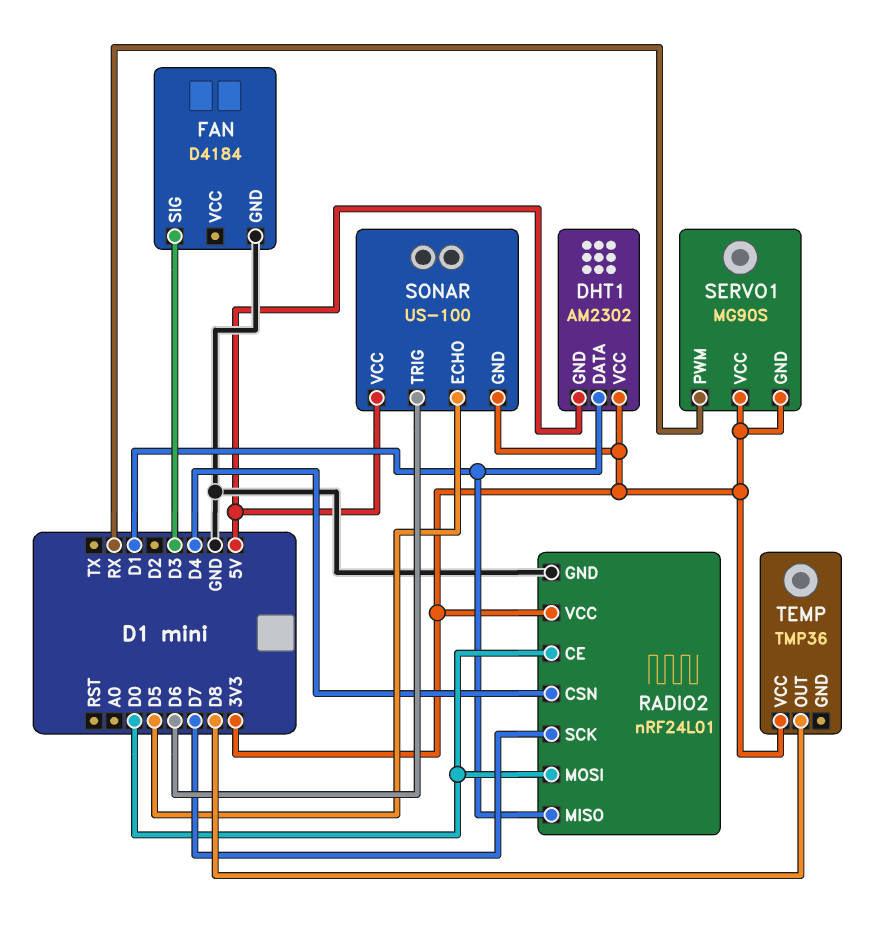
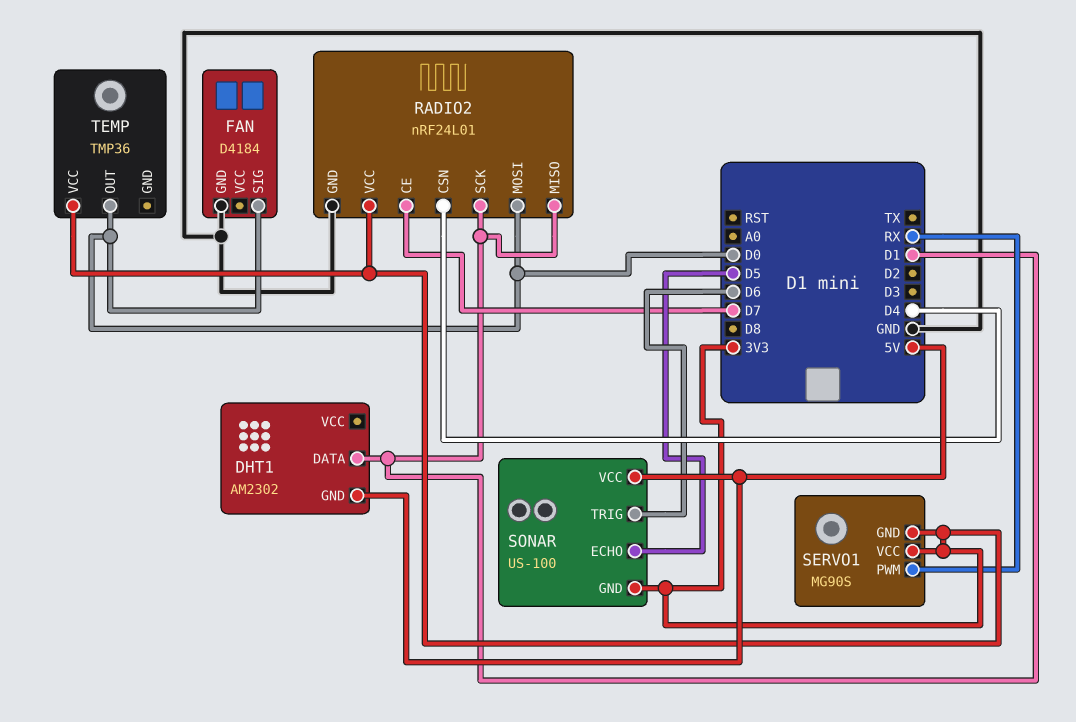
DHT1 pin VCC: 3V3 -> none
FAN pin SIG: D3 -> D0
RADIO2 pin CE: D0 -> D7
RADIO2 pin SCK: D7 -> D1
TEMP pin OUT: D8 -> D0

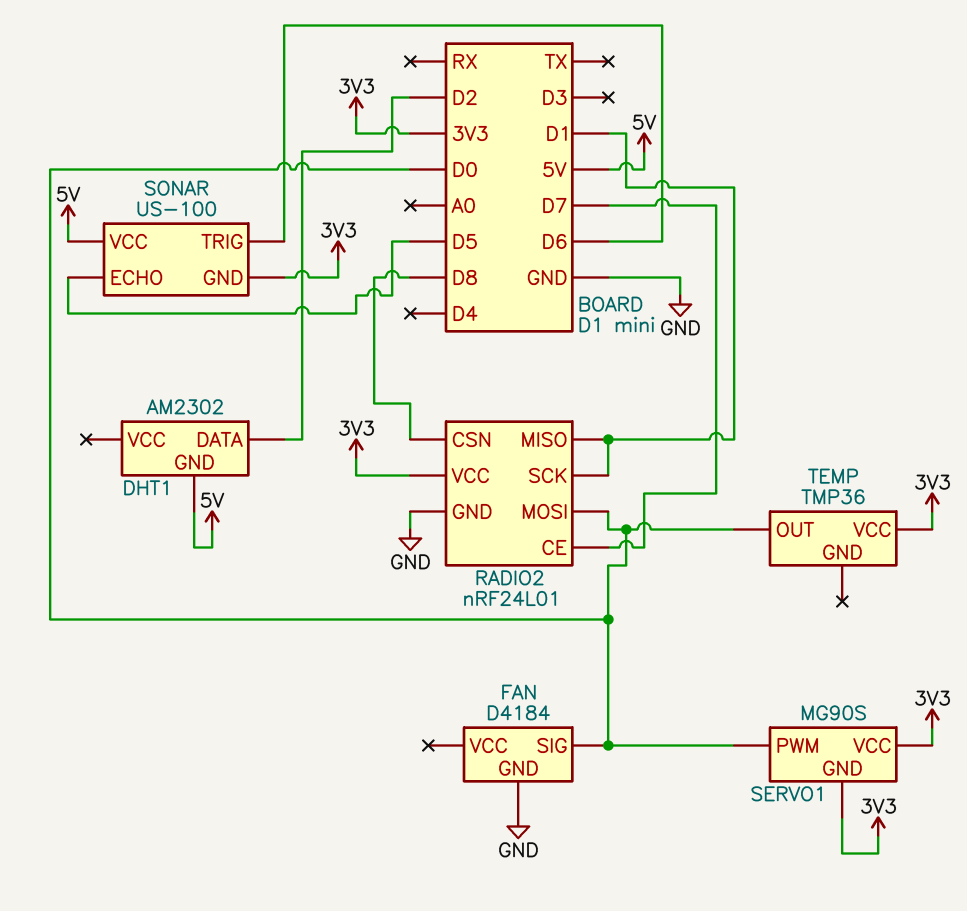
DHT1 pin DATA: D1 -> D2
RADIO2 pin CSN: D4 -> D8
SERVO1 pin PWM: RX -> D0

